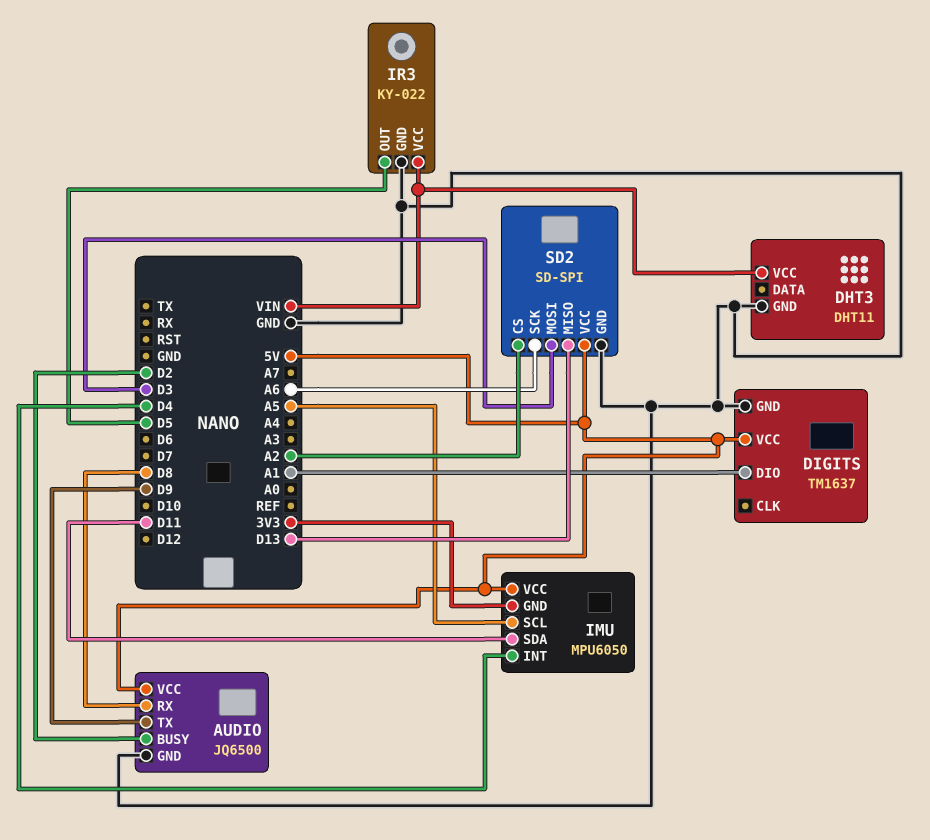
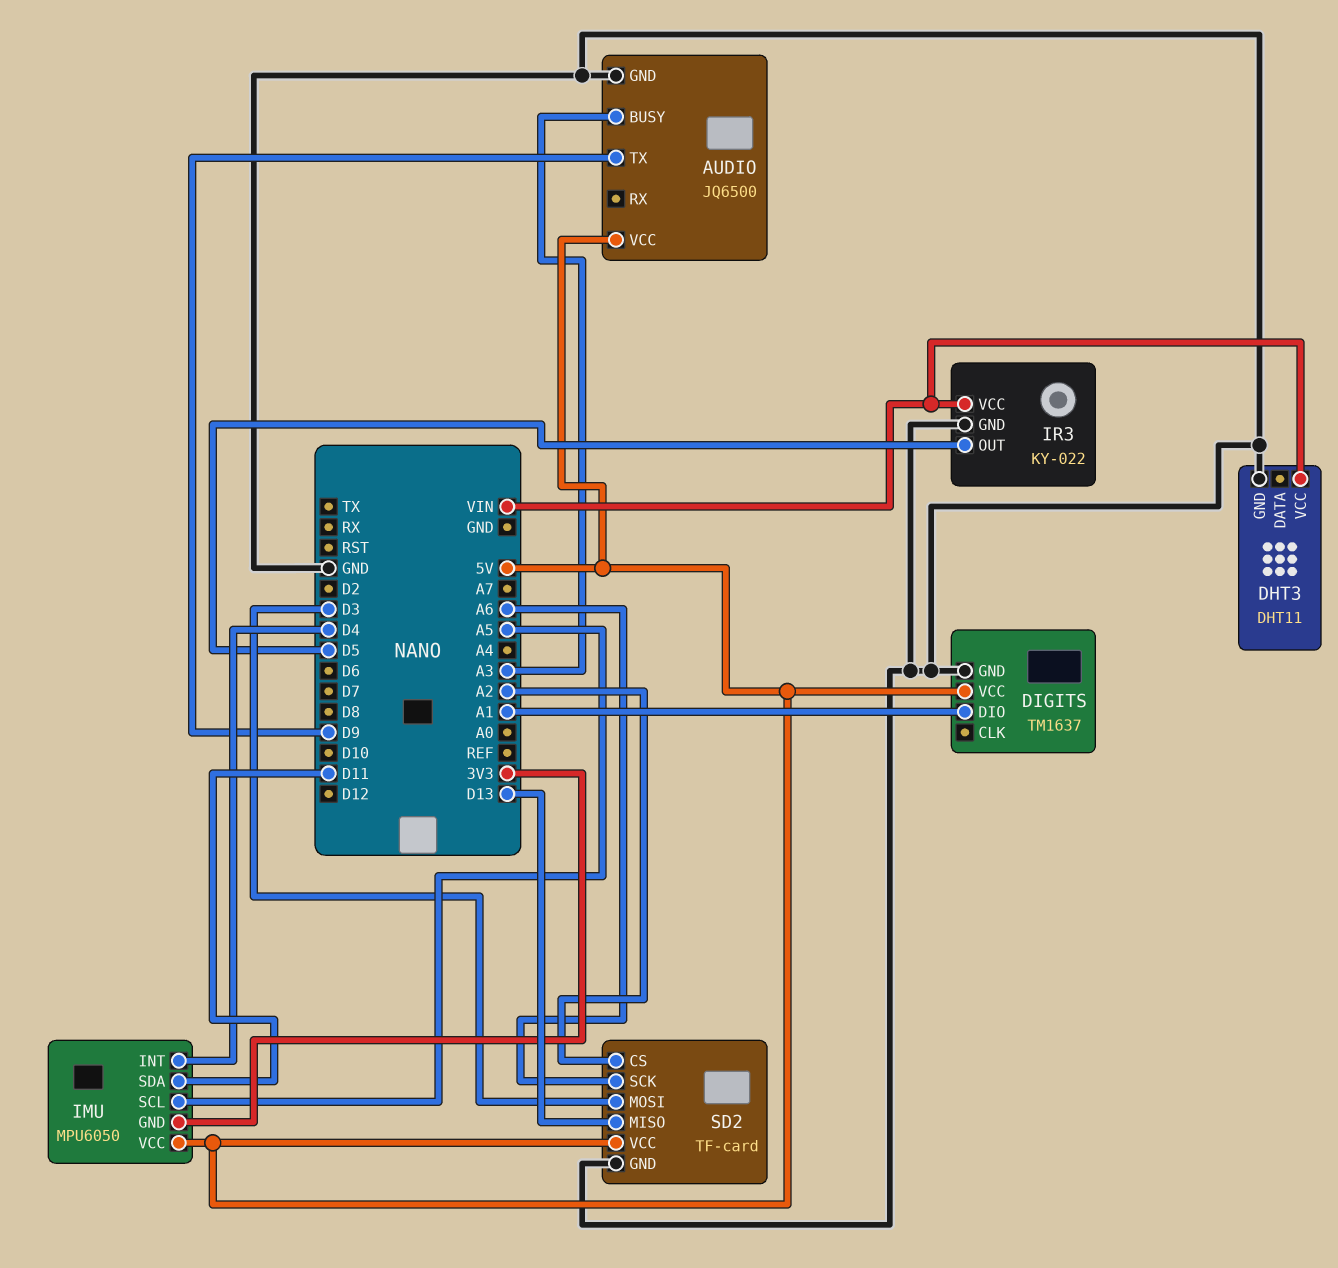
AUDIO pin BUSY: D2 -> A3
AUDIO pin RX: D8 -> none
SD2: SD-SPI -> TF-card

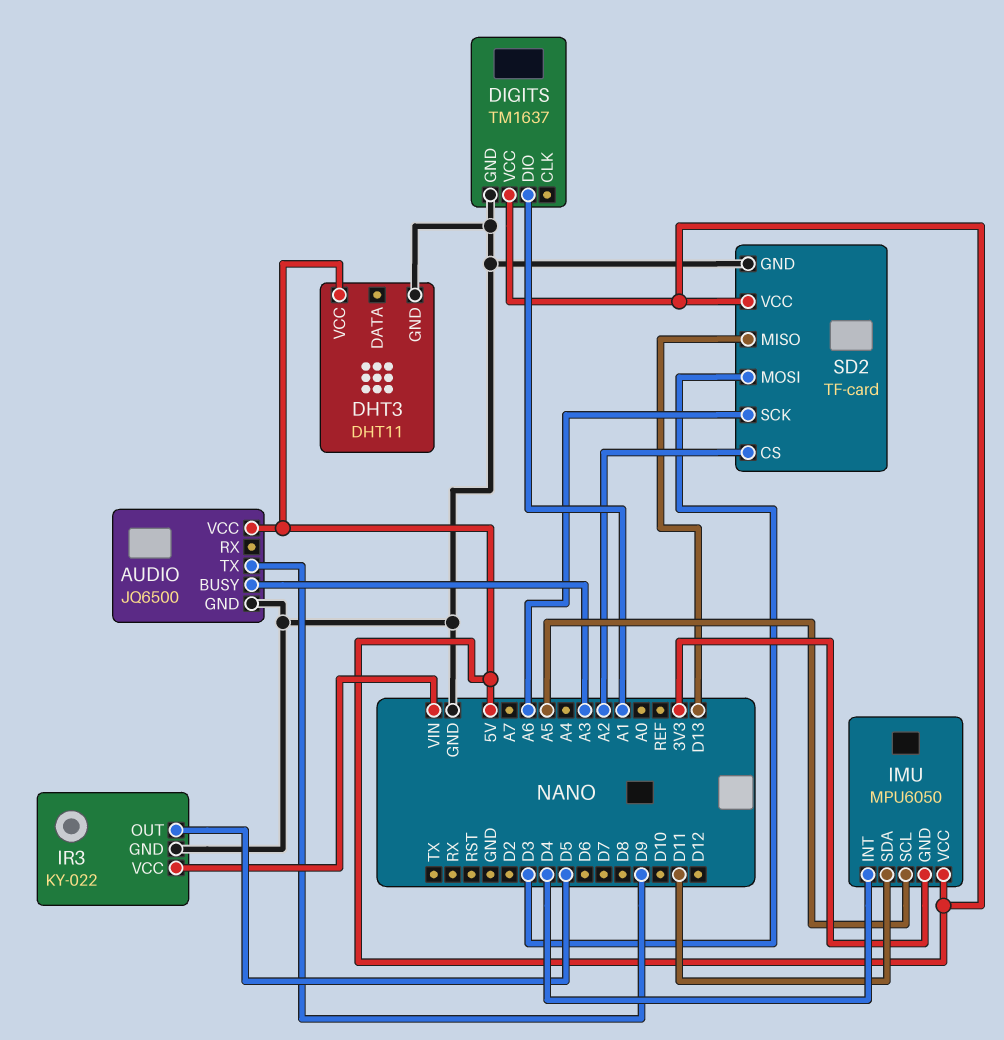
DHT3 pin VCC: VIN -> 5V

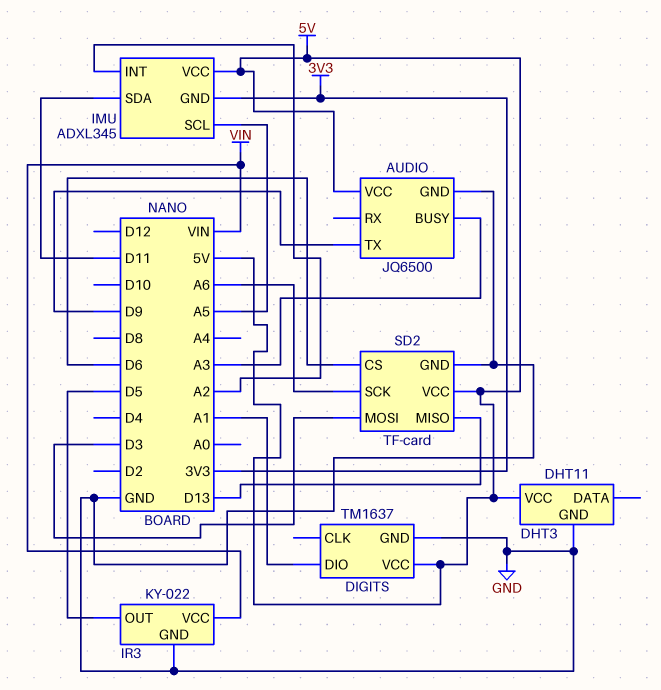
IMU: MPU6050 -> ADXL345
IMU pin INT: D4 -> A2
SD2 pin CS: A2 -> D6

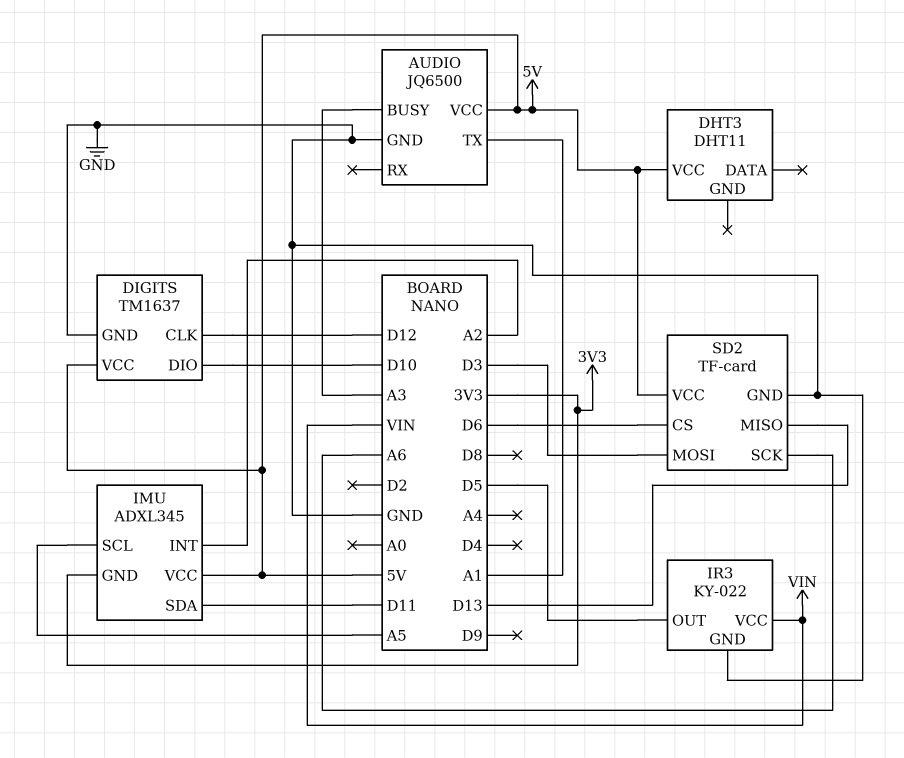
AUDIO pin TX: D9 -> A1
DHT3 pin GND: GND -> none
DIGITS pin CLK: none -> D12
DIGITS pin DIO: A1 -> D10

